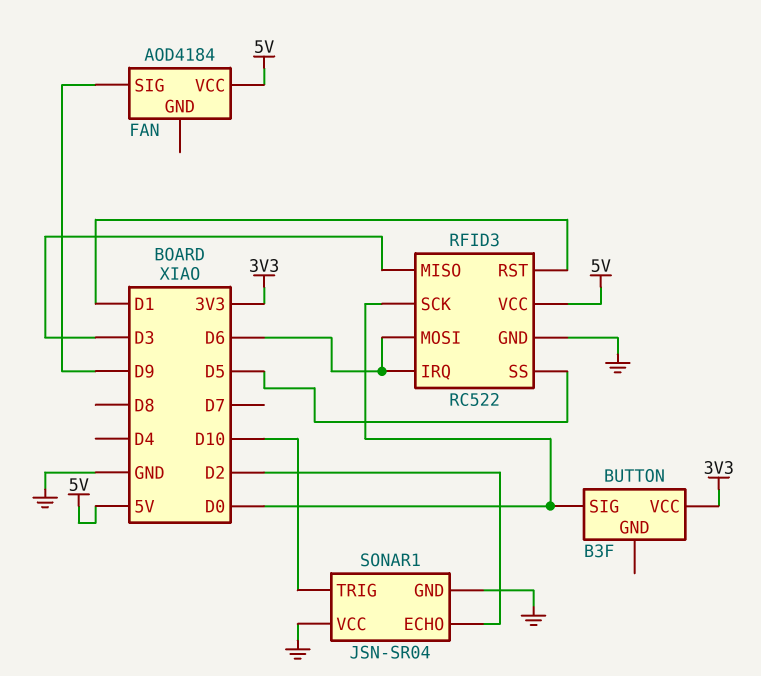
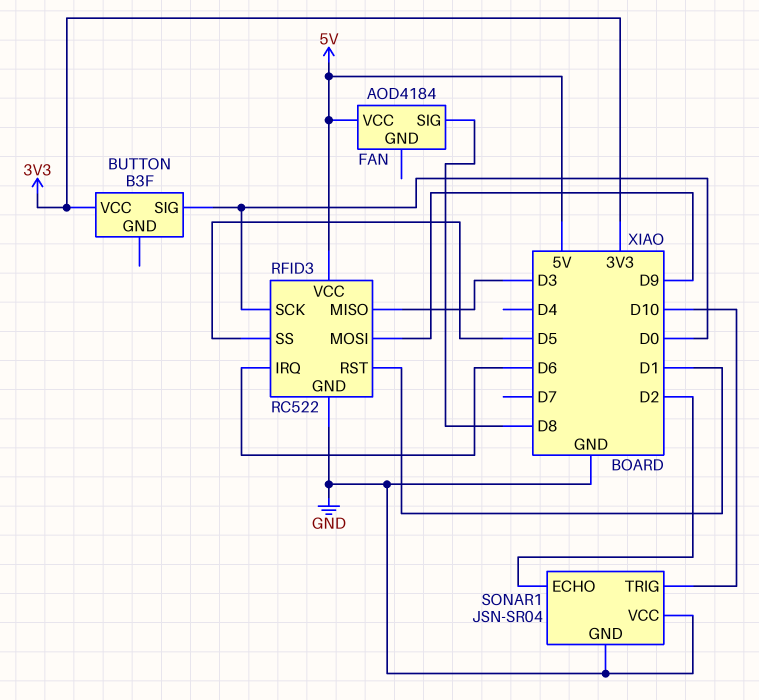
FAN pin SIG: D9 -> D8
RFID3 pin MOSI: D6 -> D9

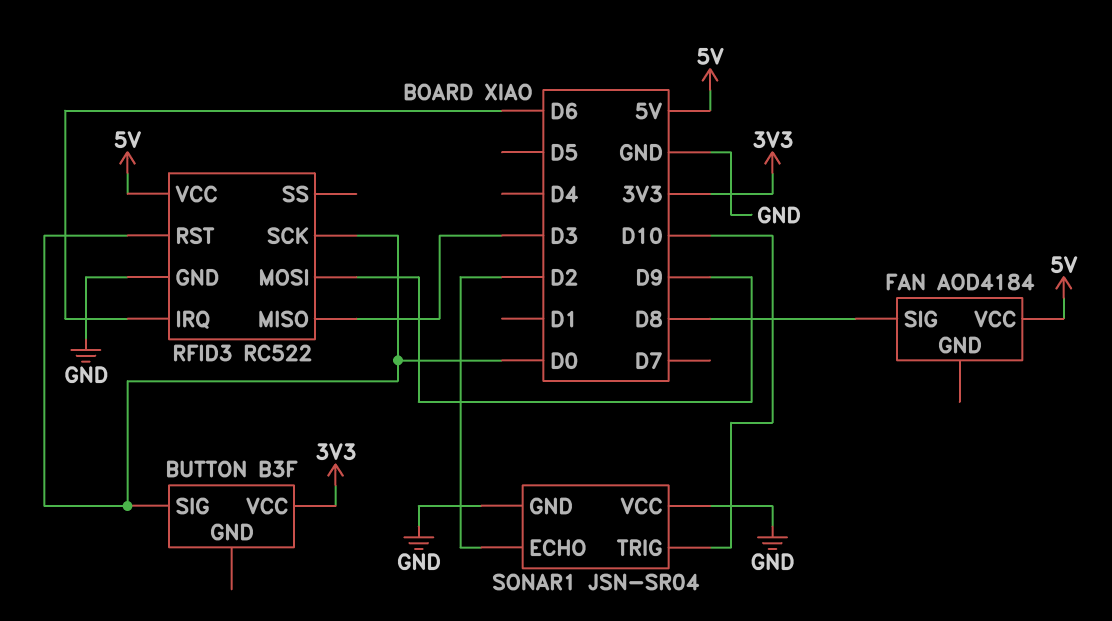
RFID3 pin RST: D1 -> D0
RFID3 pin SS: D5 -> none

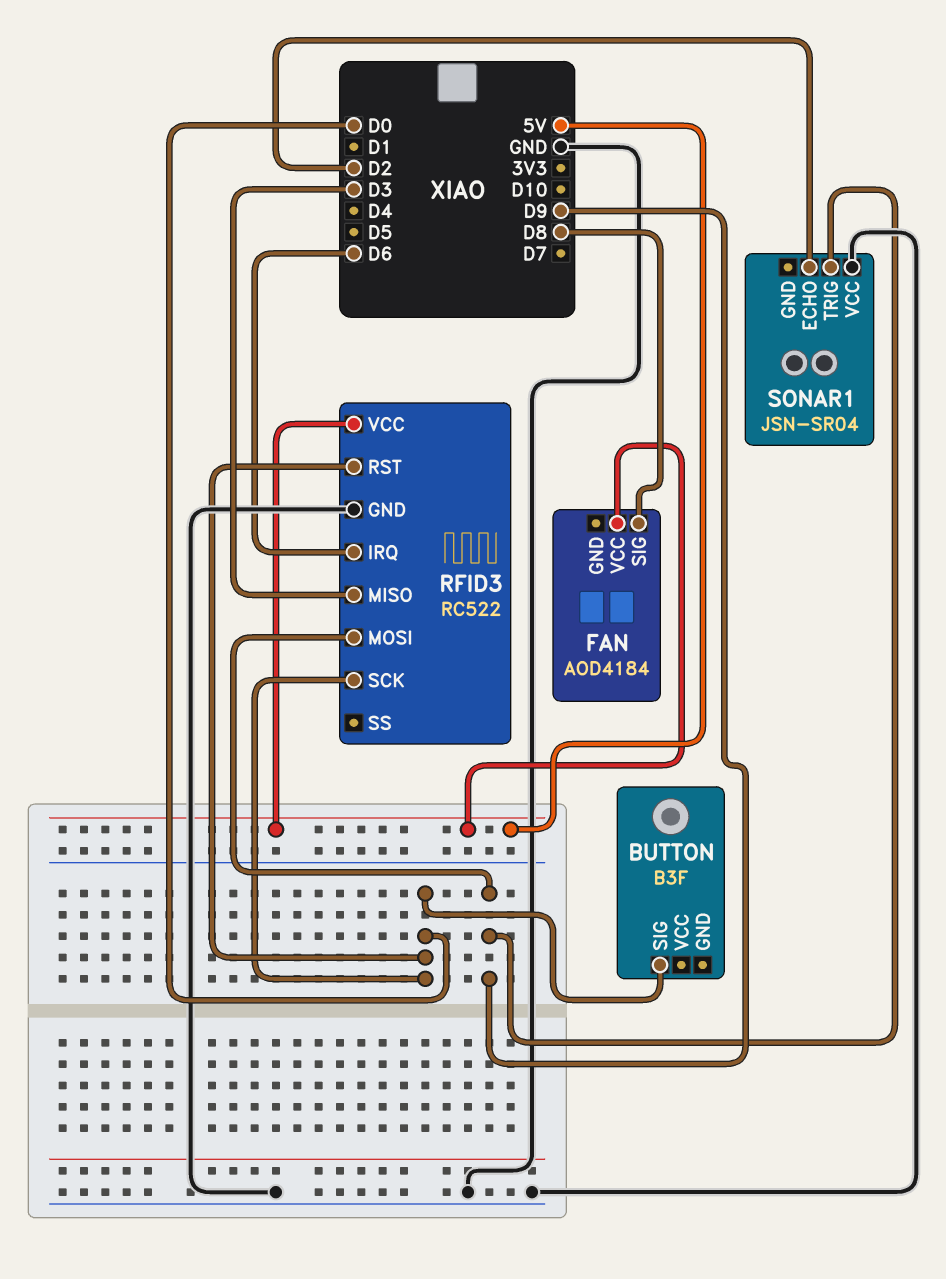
BUTTON pin VCC: 3V3 -> none
SONAR1 pin GND: GND -> none
SONAR1 pin TRIG: D10 -> D9

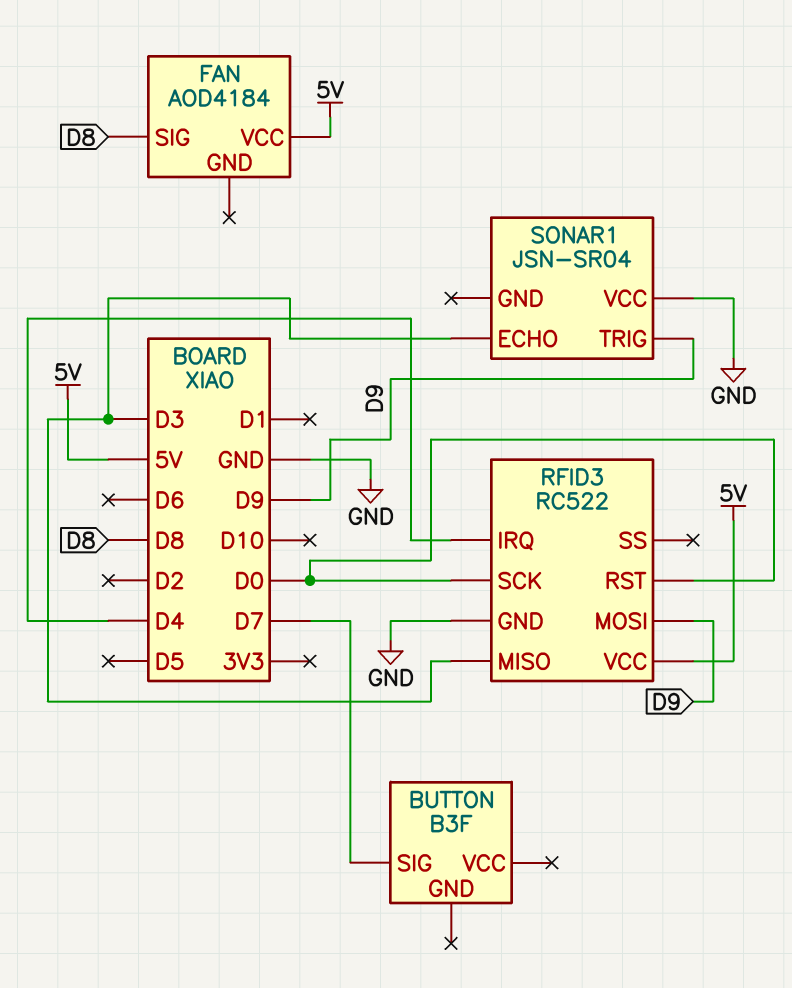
BUTTON pin SIG: D0 -> D7
RFID3 pin IRQ: D6 -> D4
SONAR1 pin ECHO: D2 -> D3

